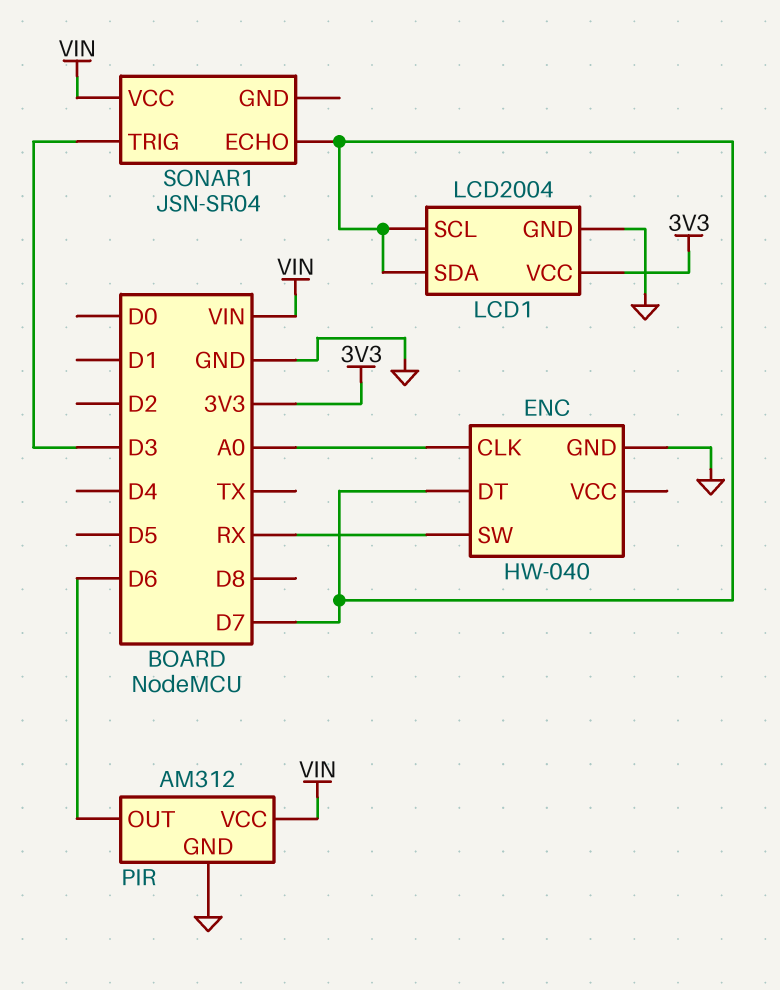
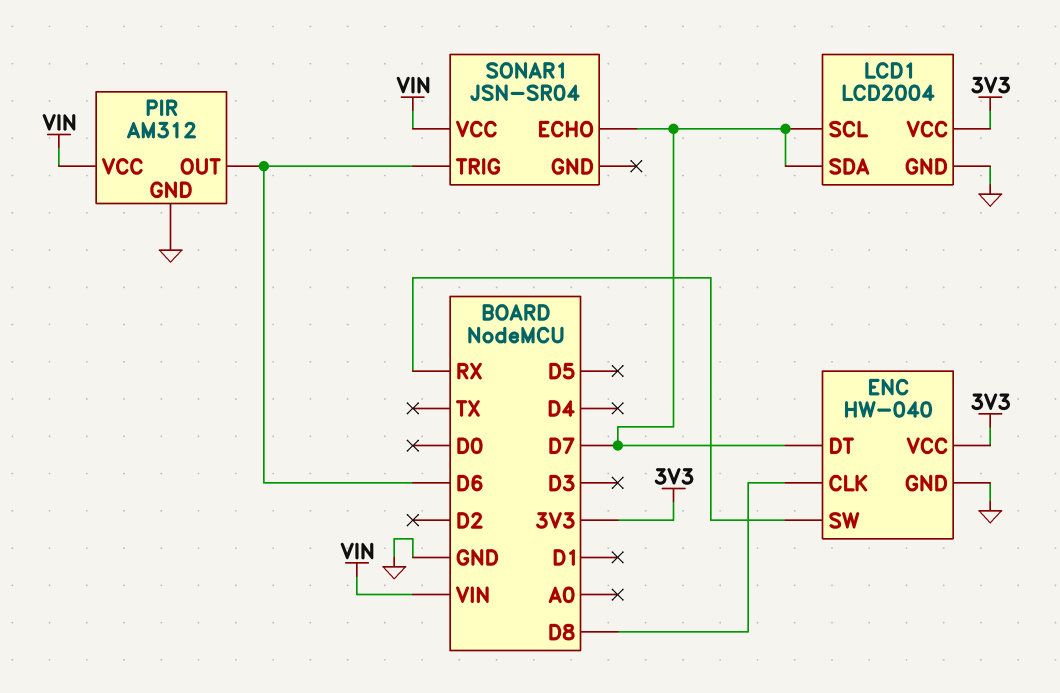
ENC pin CLK: A0 -> D8
ENC pin VCC: none -> 3V3
SONAR1 pin TRIG: D3 -> D6

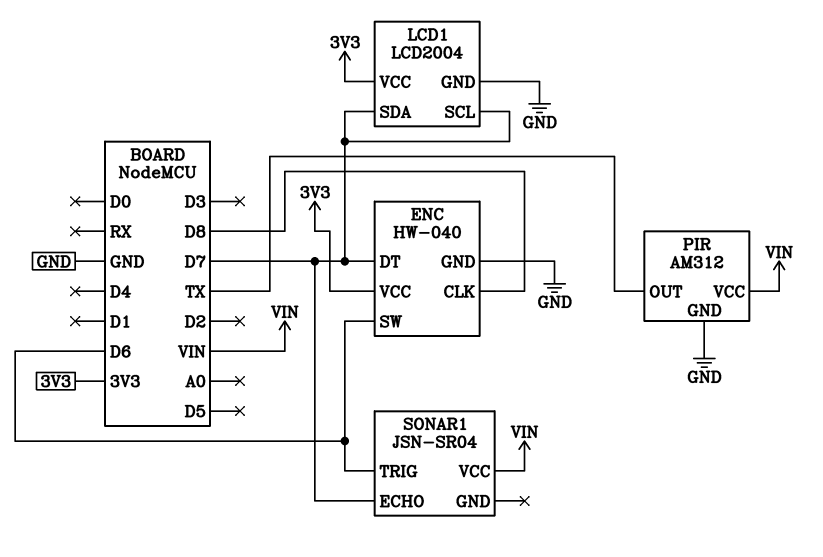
ENC pin SW: RX -> D6
PIR pin OUT: D6 -> TX

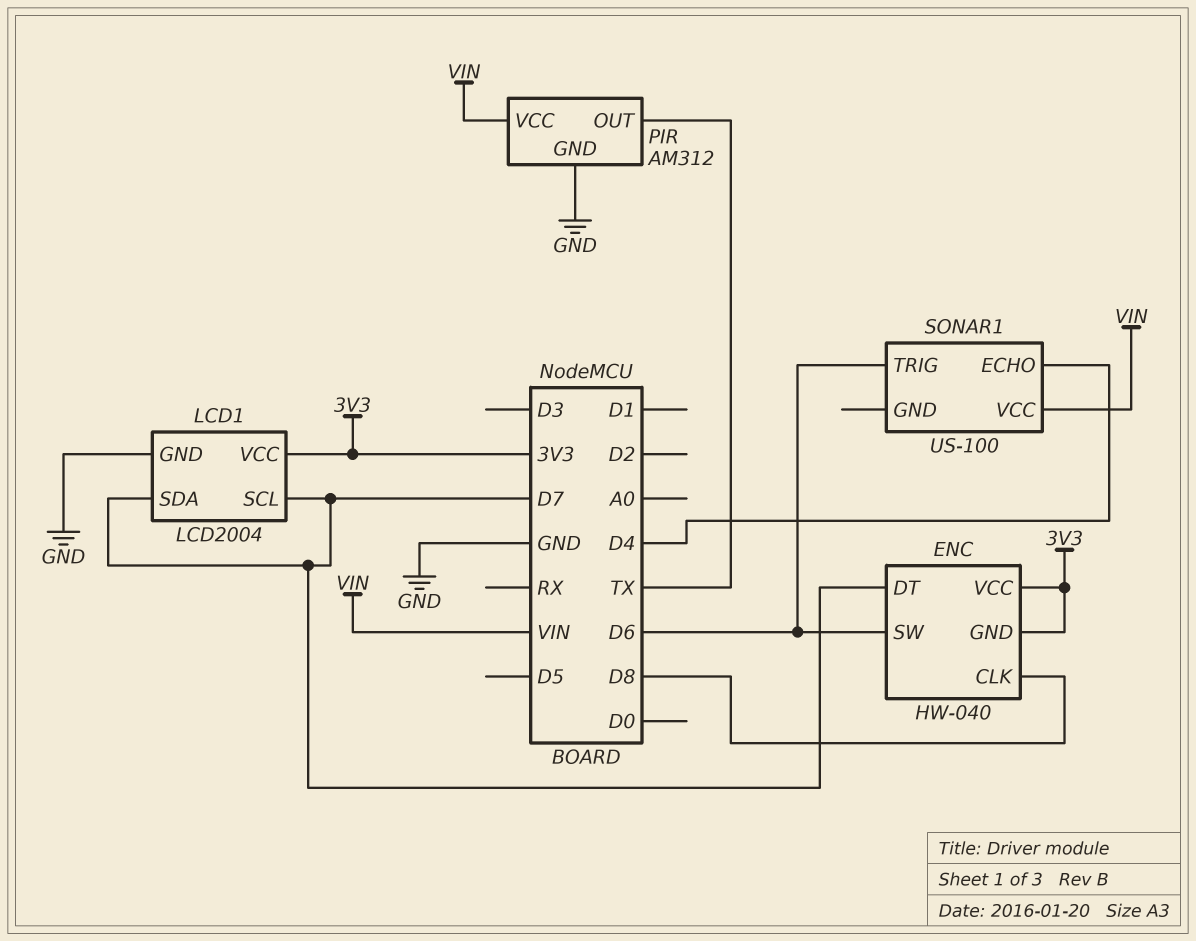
ENC pin GND: GND -> 3V3
SONAR1: JSN-SR04 -> US-100
SONAR1 pin ECHO: D7 -> D4

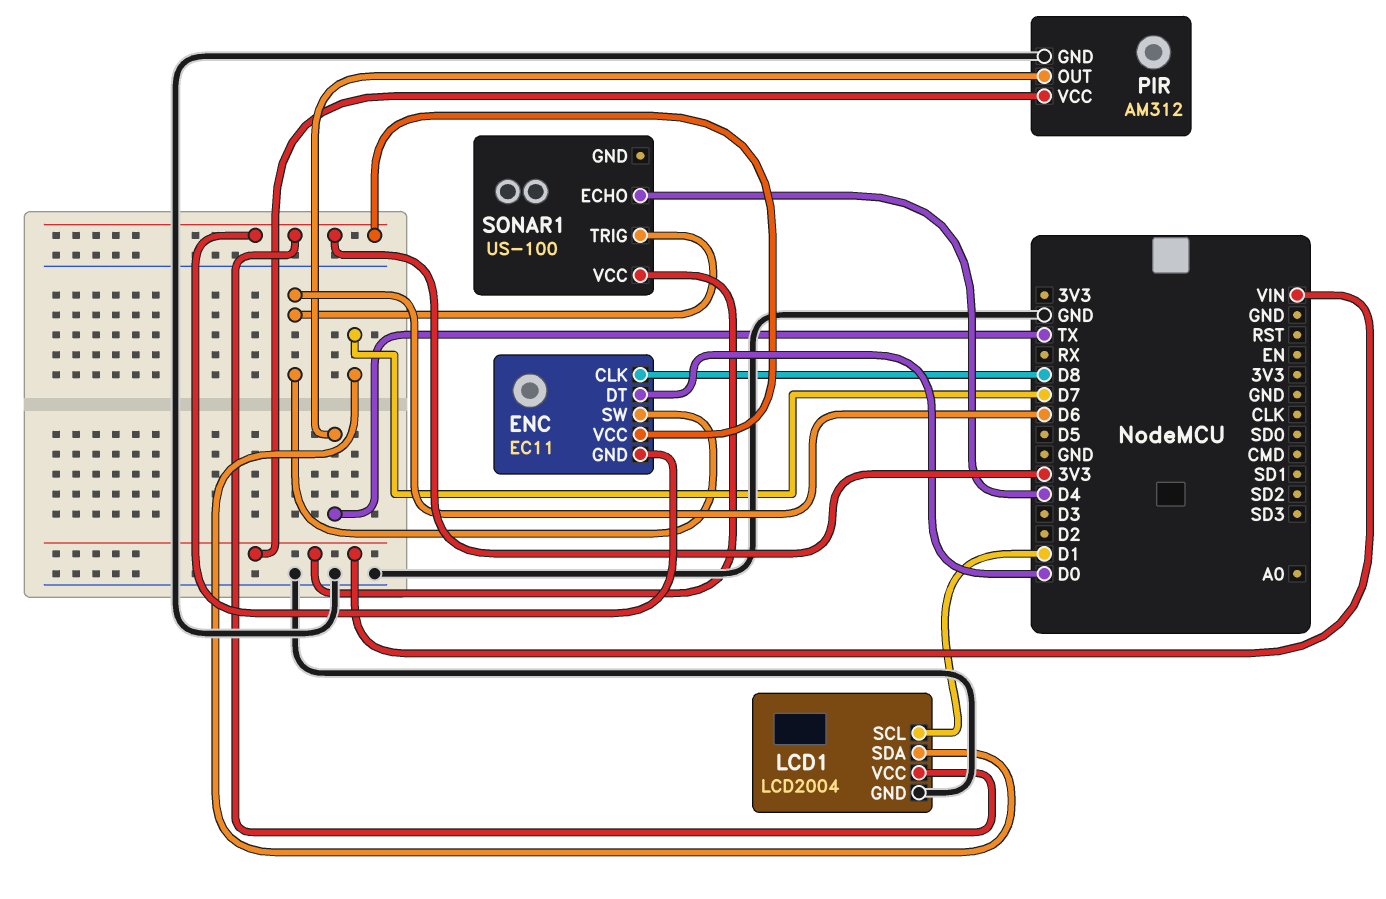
ENC: HW-040 -> EC11
ENC pin DT: D7 -> D0
LCD1 pin SCL: D7 -> D1

